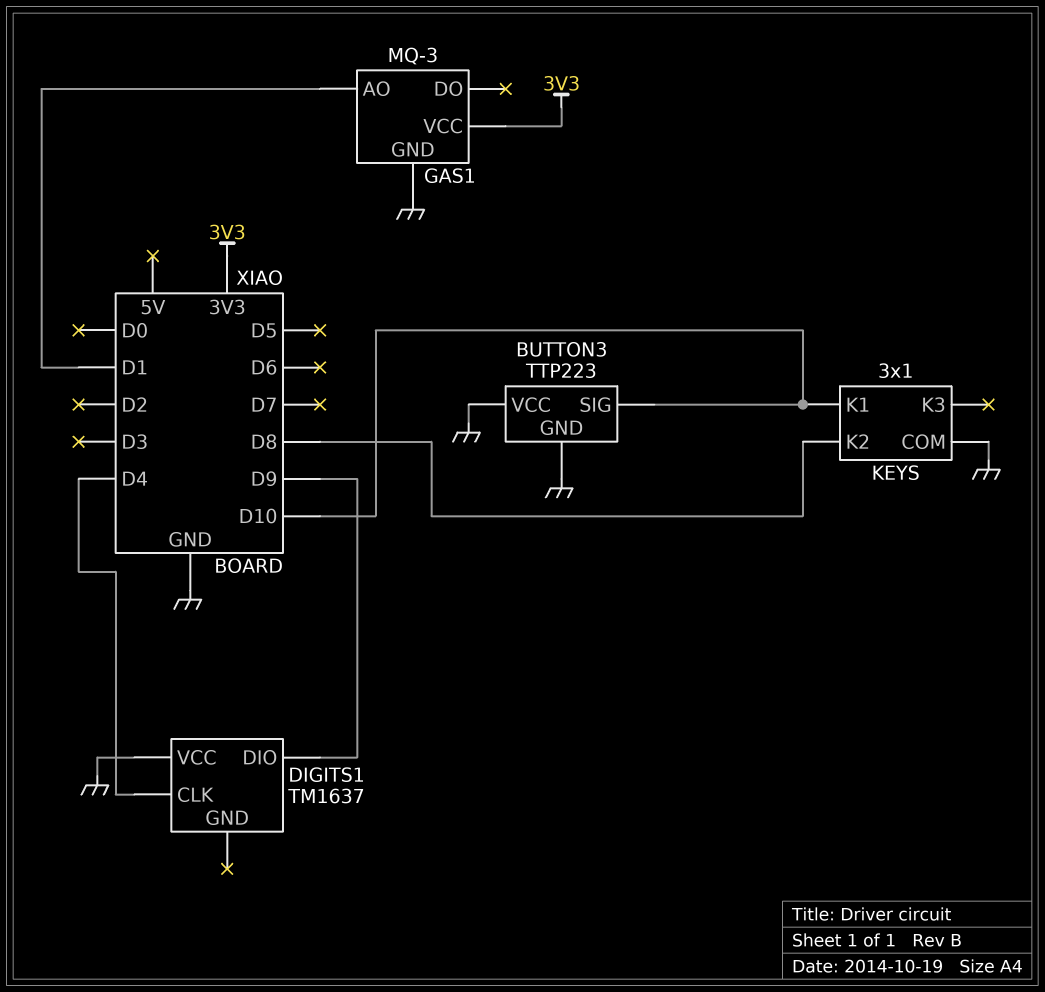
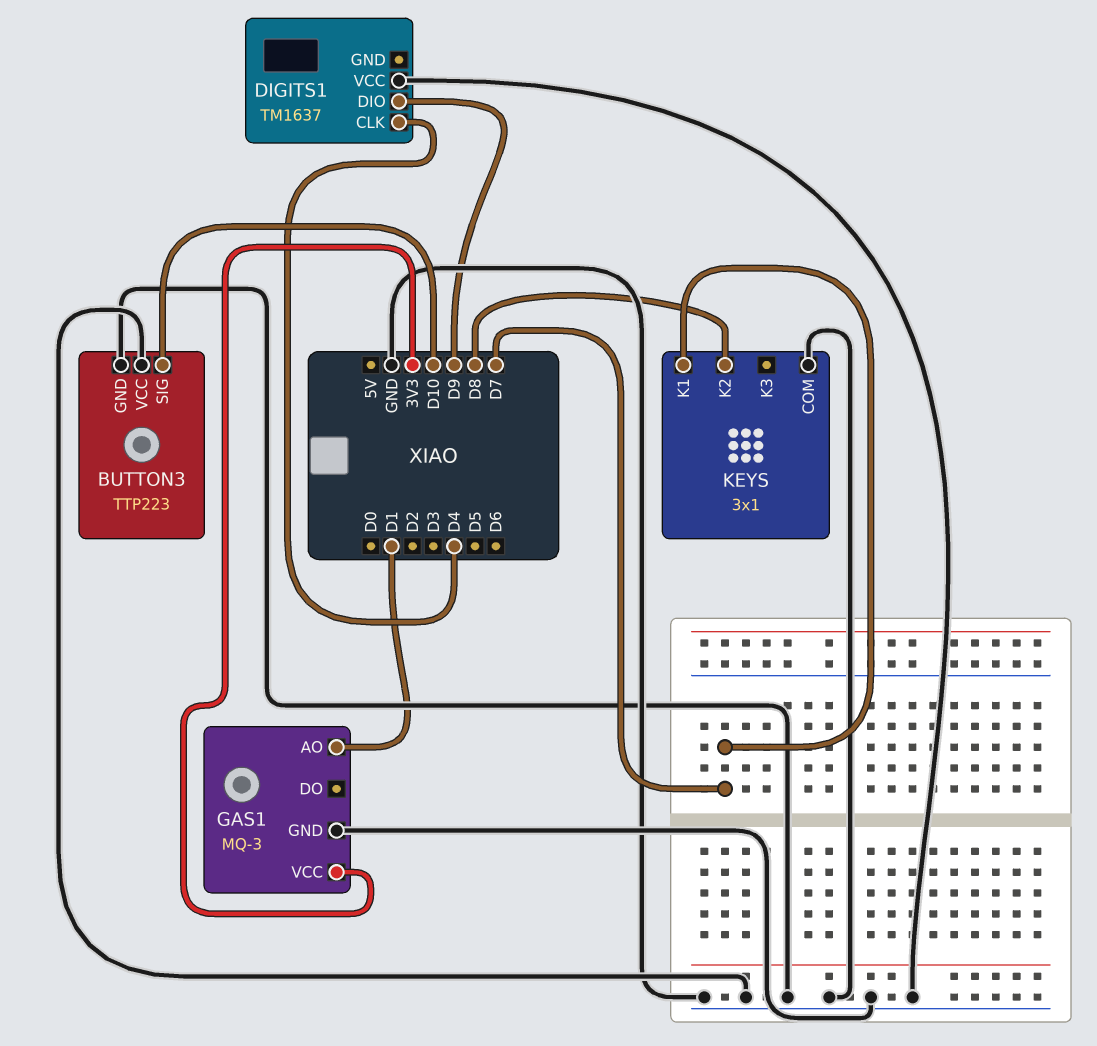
KEYS pin K1: D10 -> D7

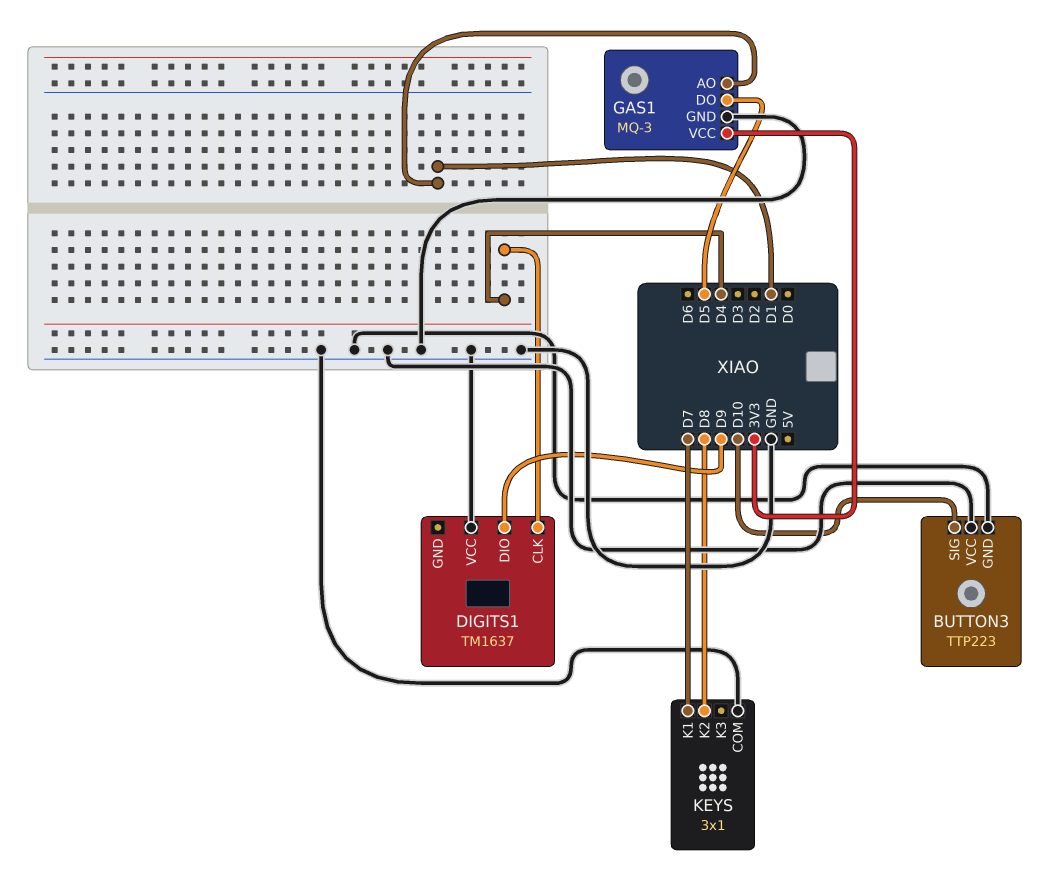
GAS1 pin DO: none -> D5

